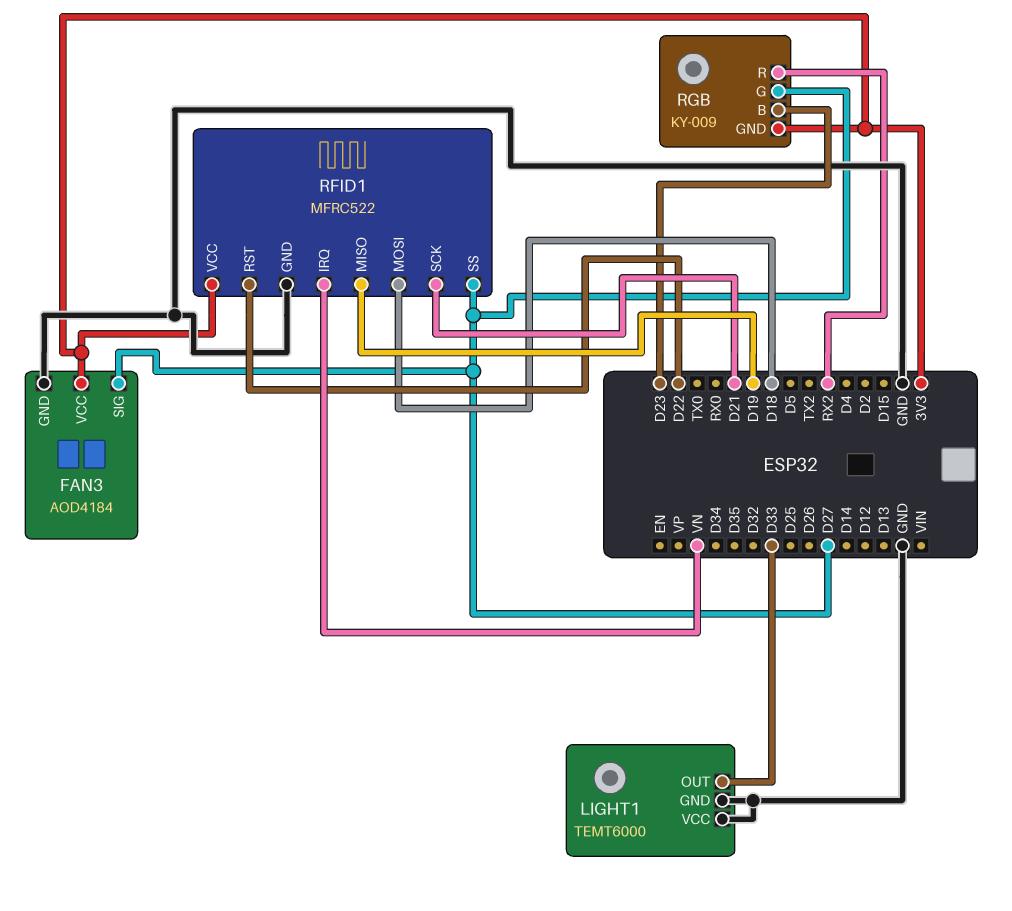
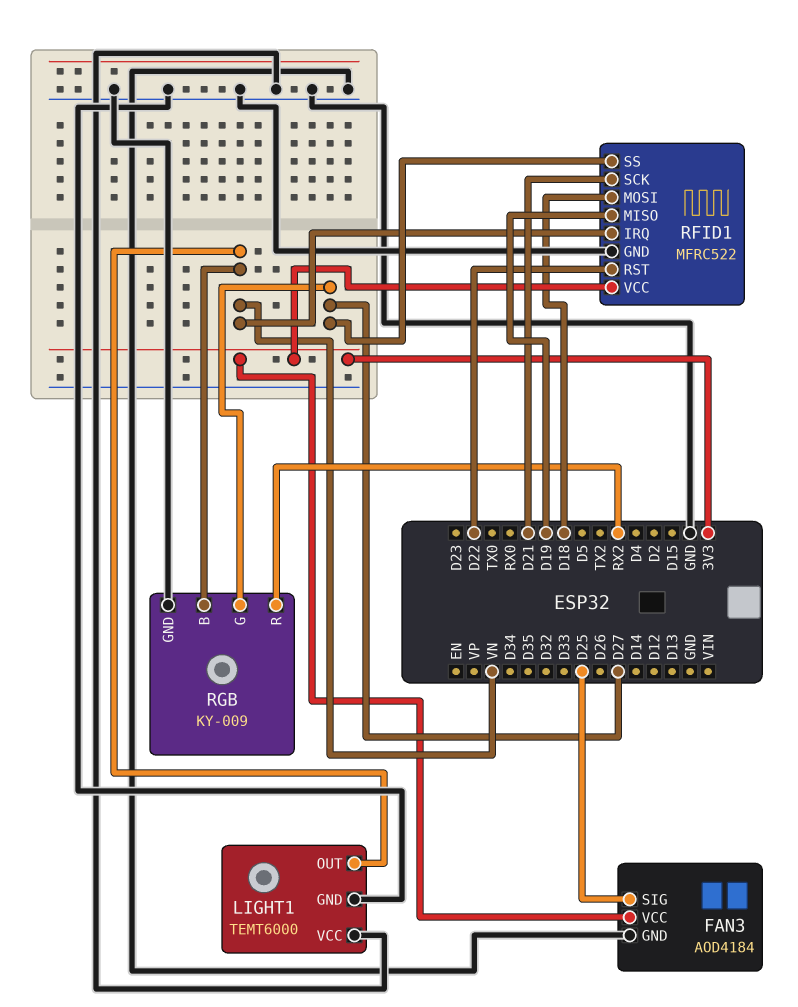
FAN3 pin SIG: D27 -> D25
LIGHT1 pin OUT: D33 -> VN
RGB pin B: D23 -> VN
RGB pin GND: 3V3 -> GND

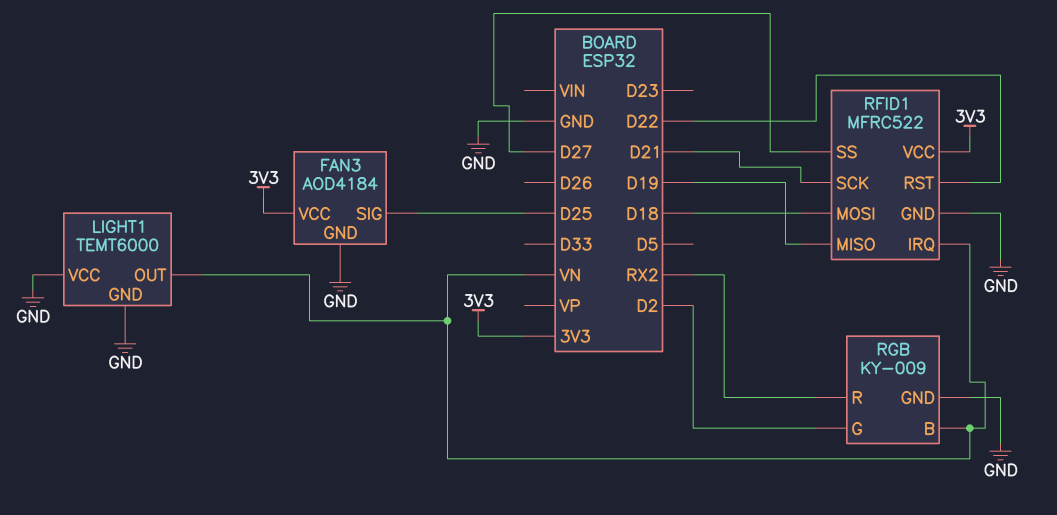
RGB pin G: D27 -> D2

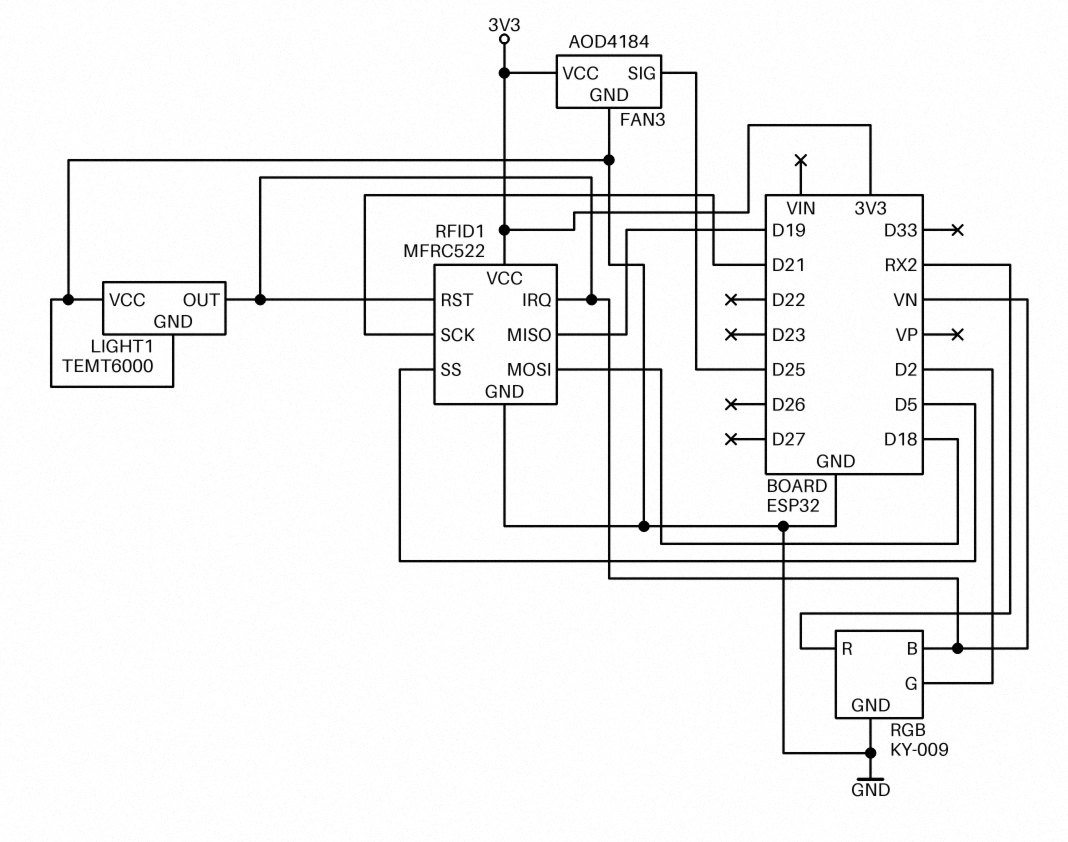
RFID1 pin RST: D22 -> VN
RFID1 pin SS: D27 -> D5

